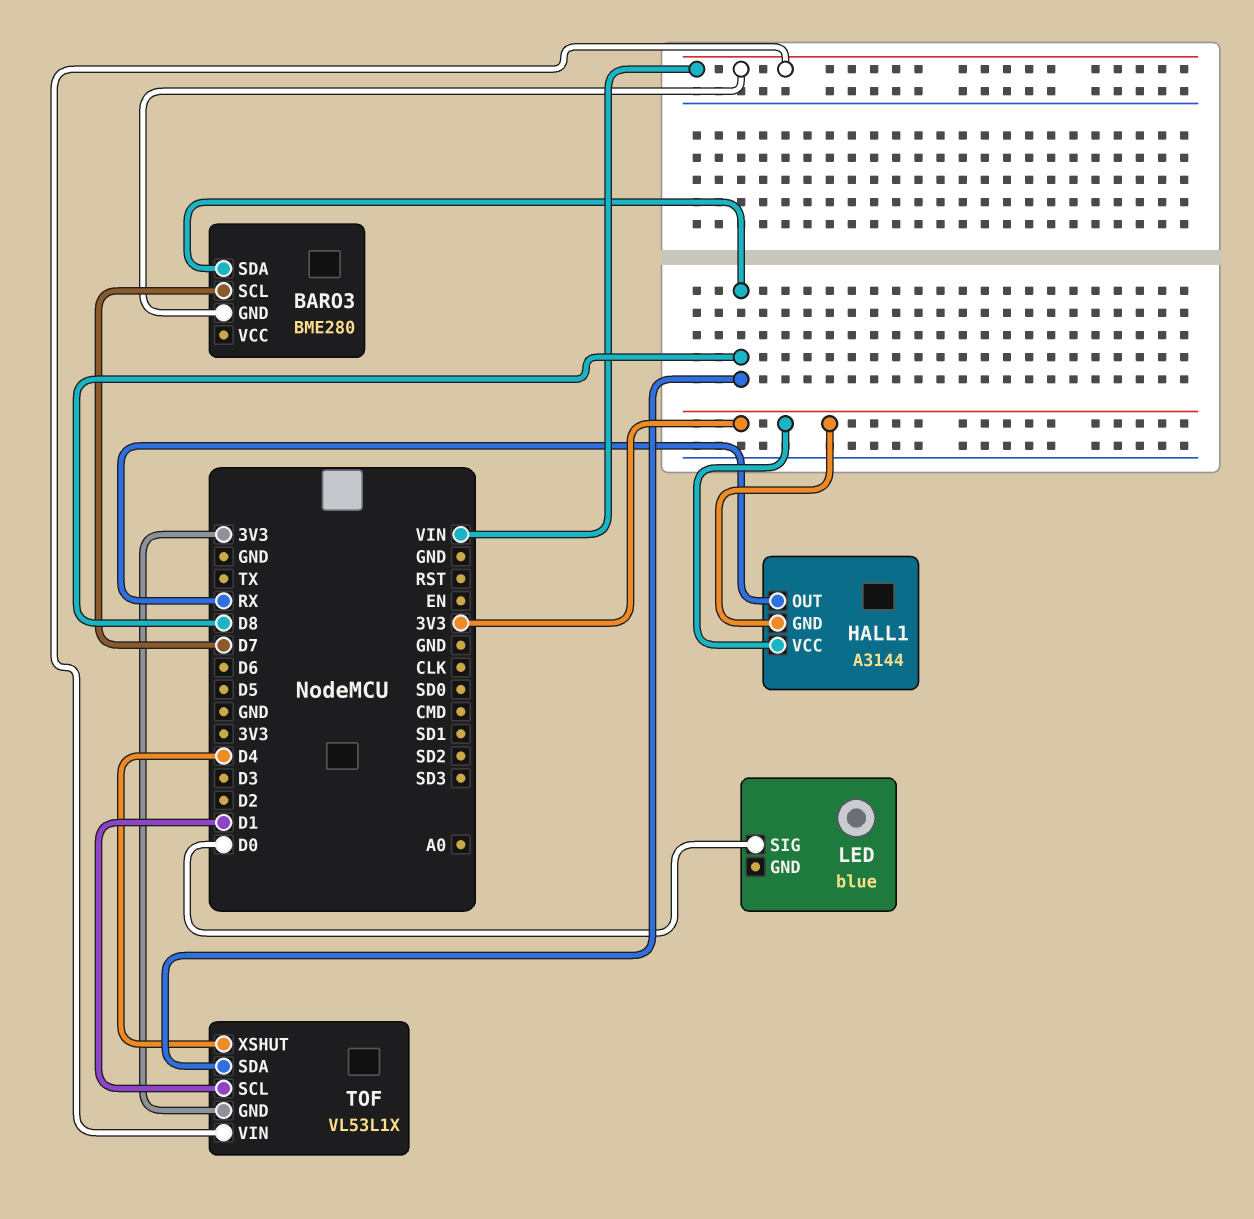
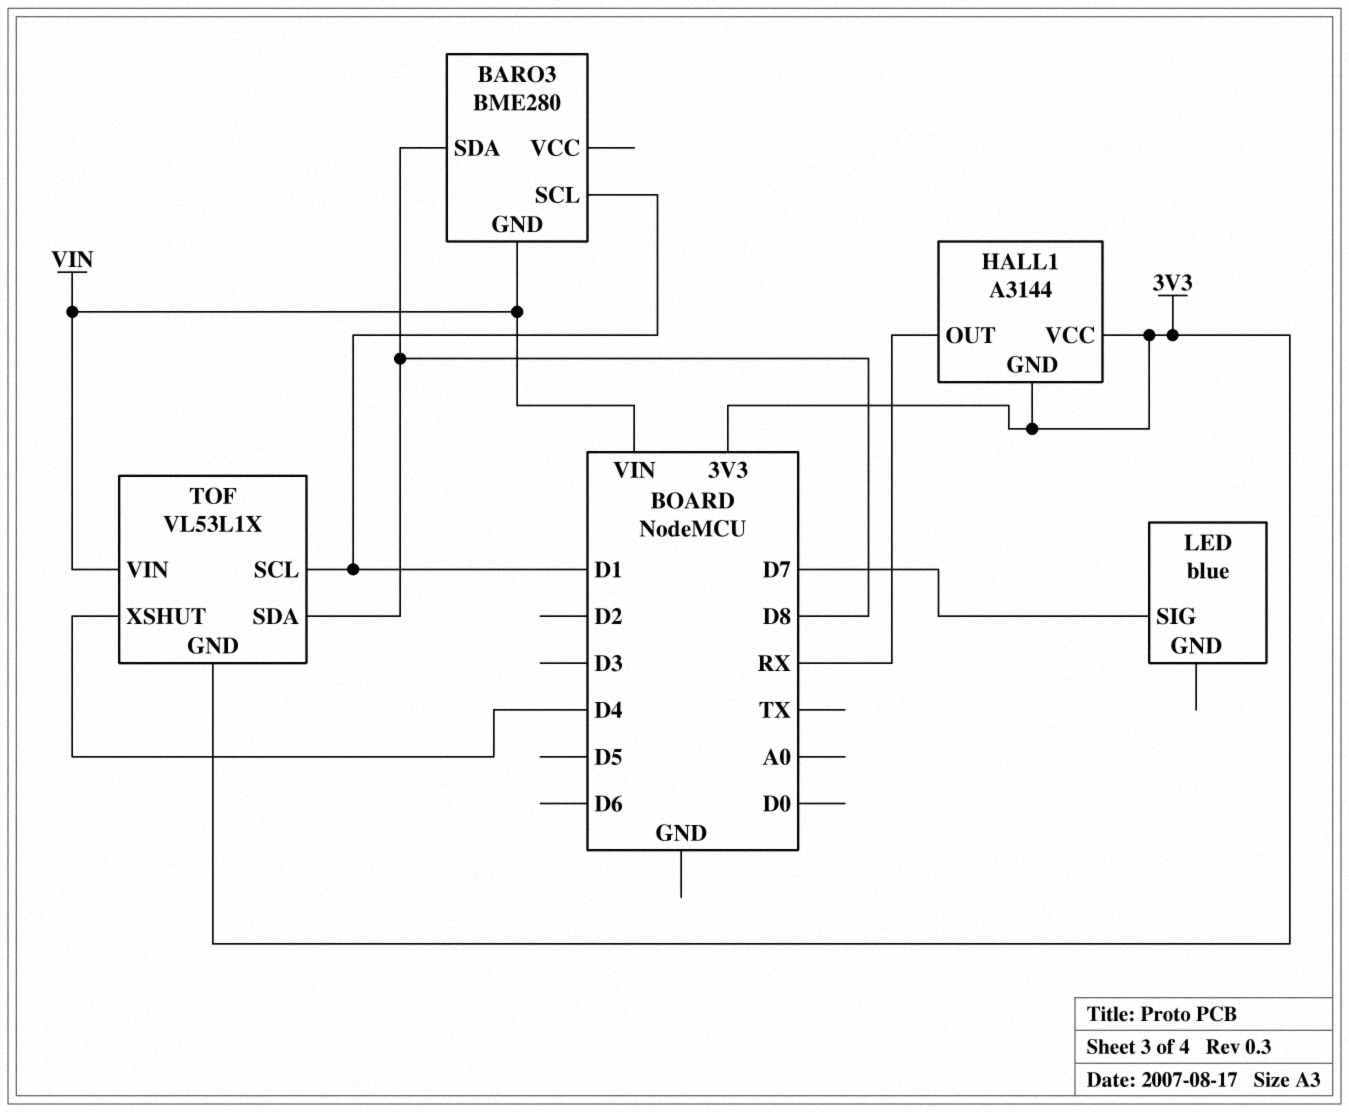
BARO3 pin SCL: D7 -> D1
LED pin SIG: D0 -> D7

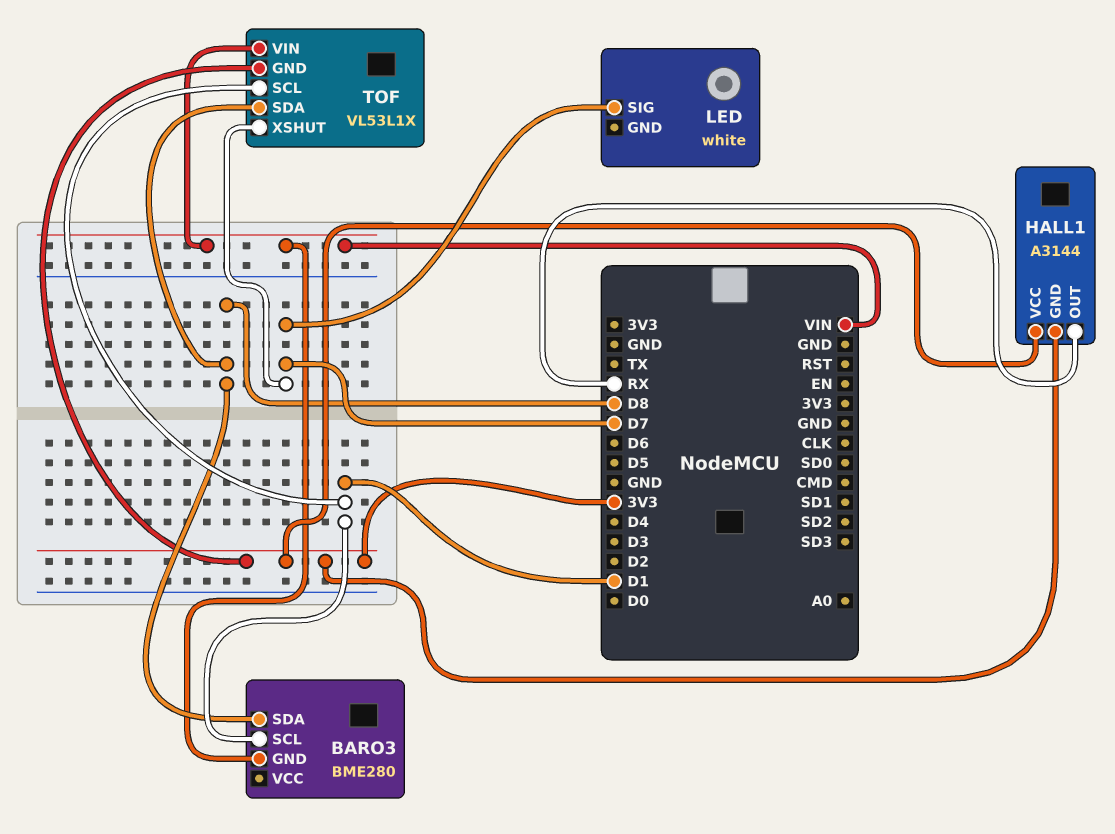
LED: blue -> white
TOF pin XSHUT: D4 -> D7

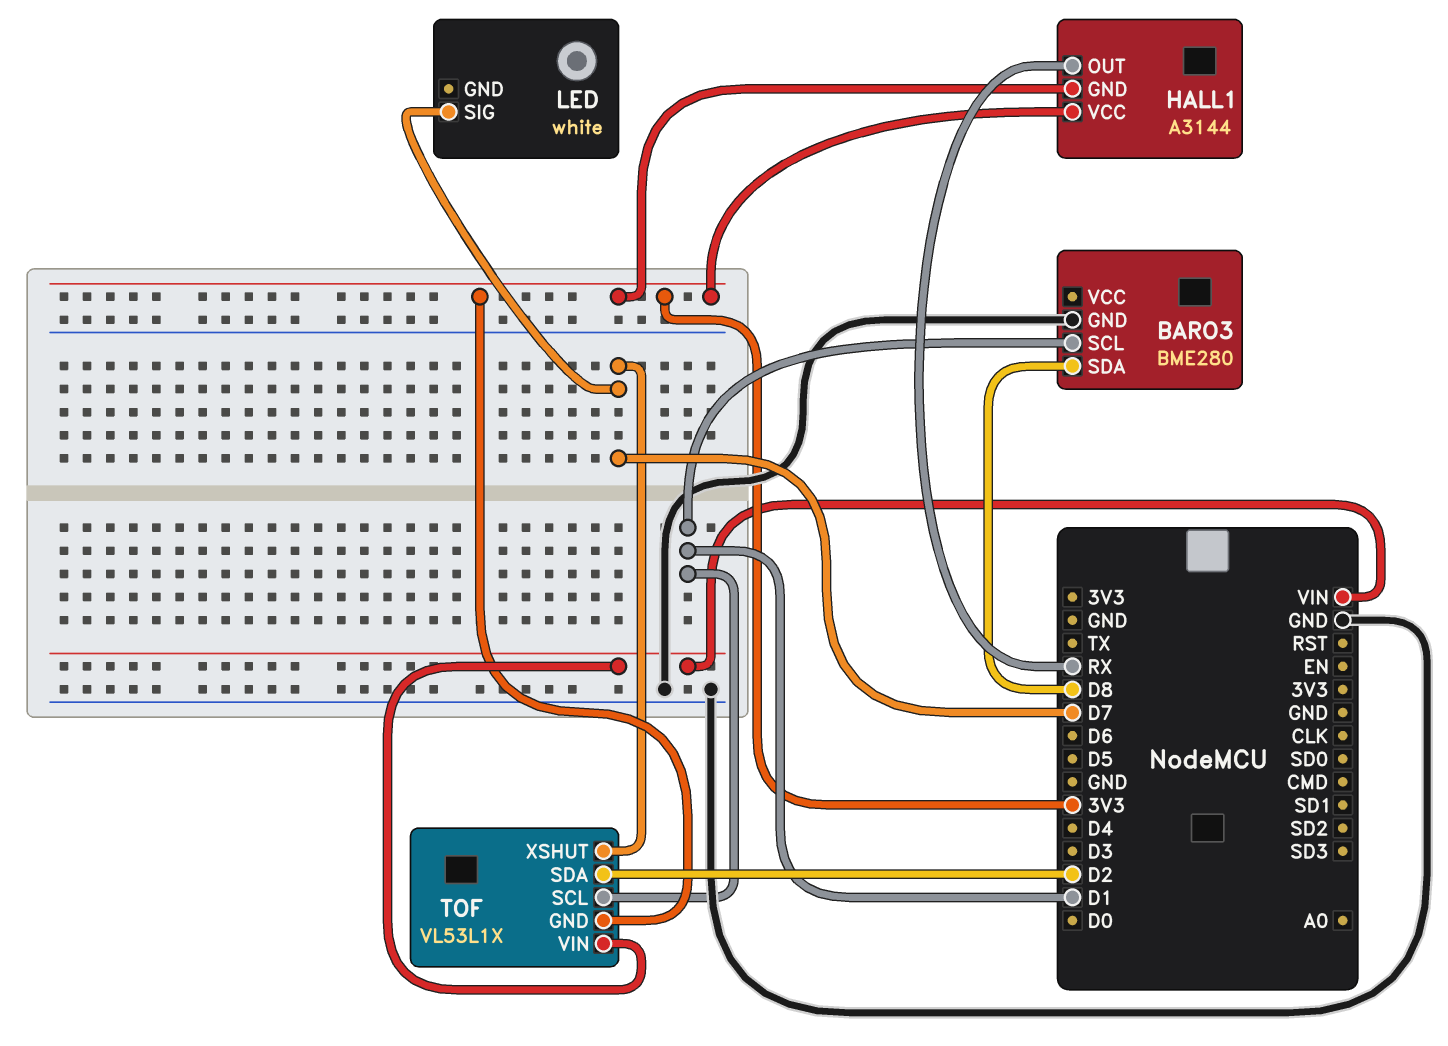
BARO3 pin GND: VIN -> GND
TOF pin SDA: D8 -> D2

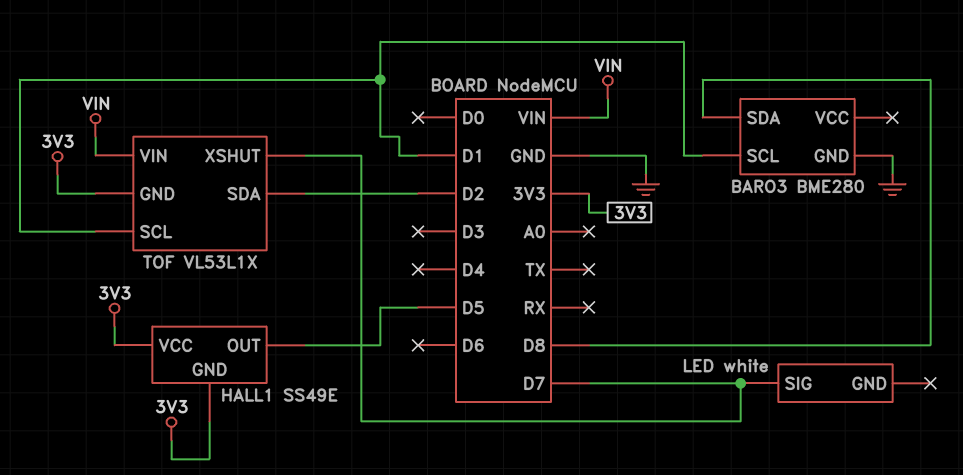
HALL1: A3144 -> SS49E
HALL1 pin OUT: RX -> D5

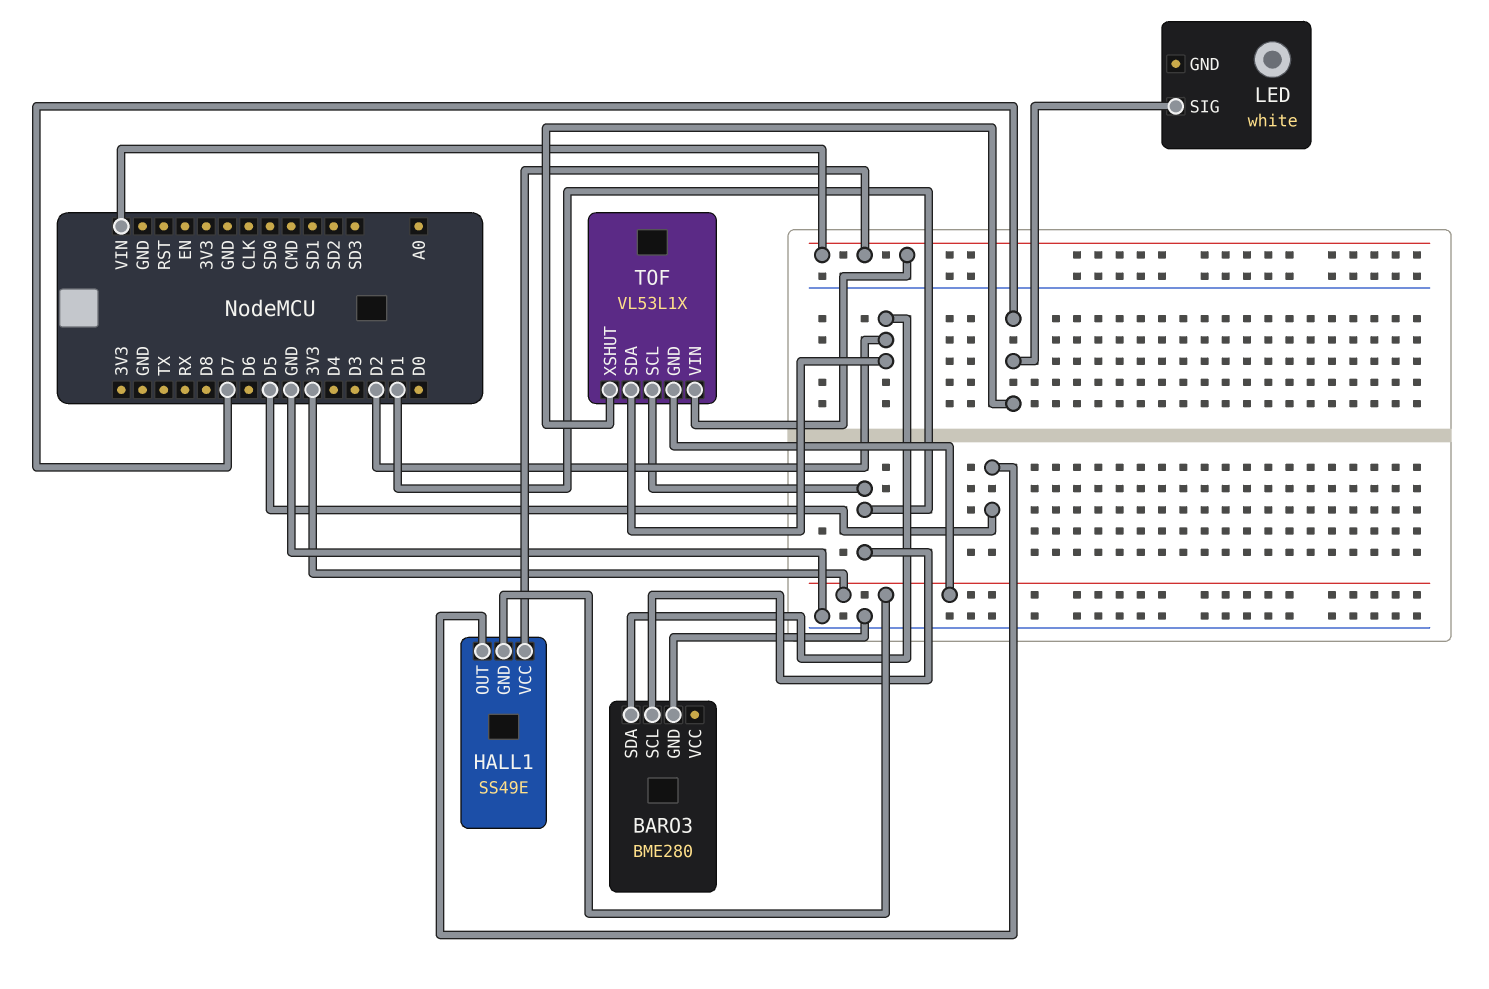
BARO3 pin SDA: D8 -> D2
HALL1 pin VCC: 3V3 -> VIN

